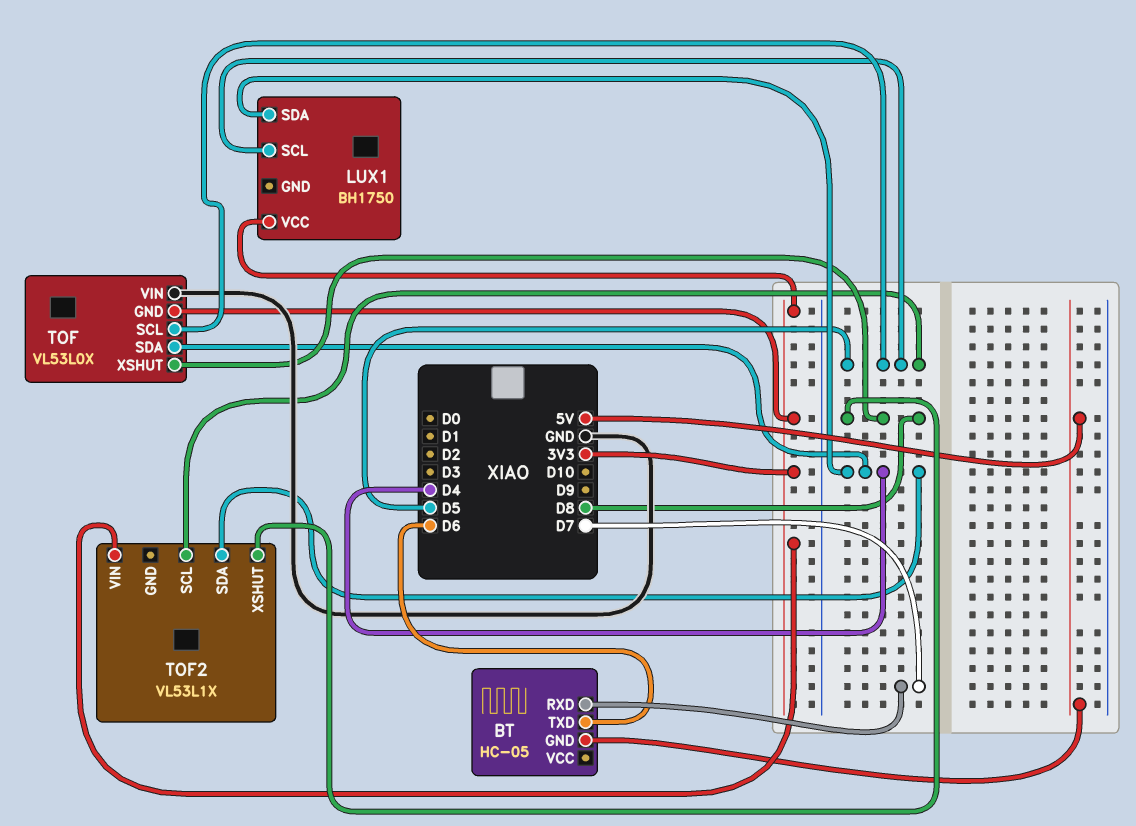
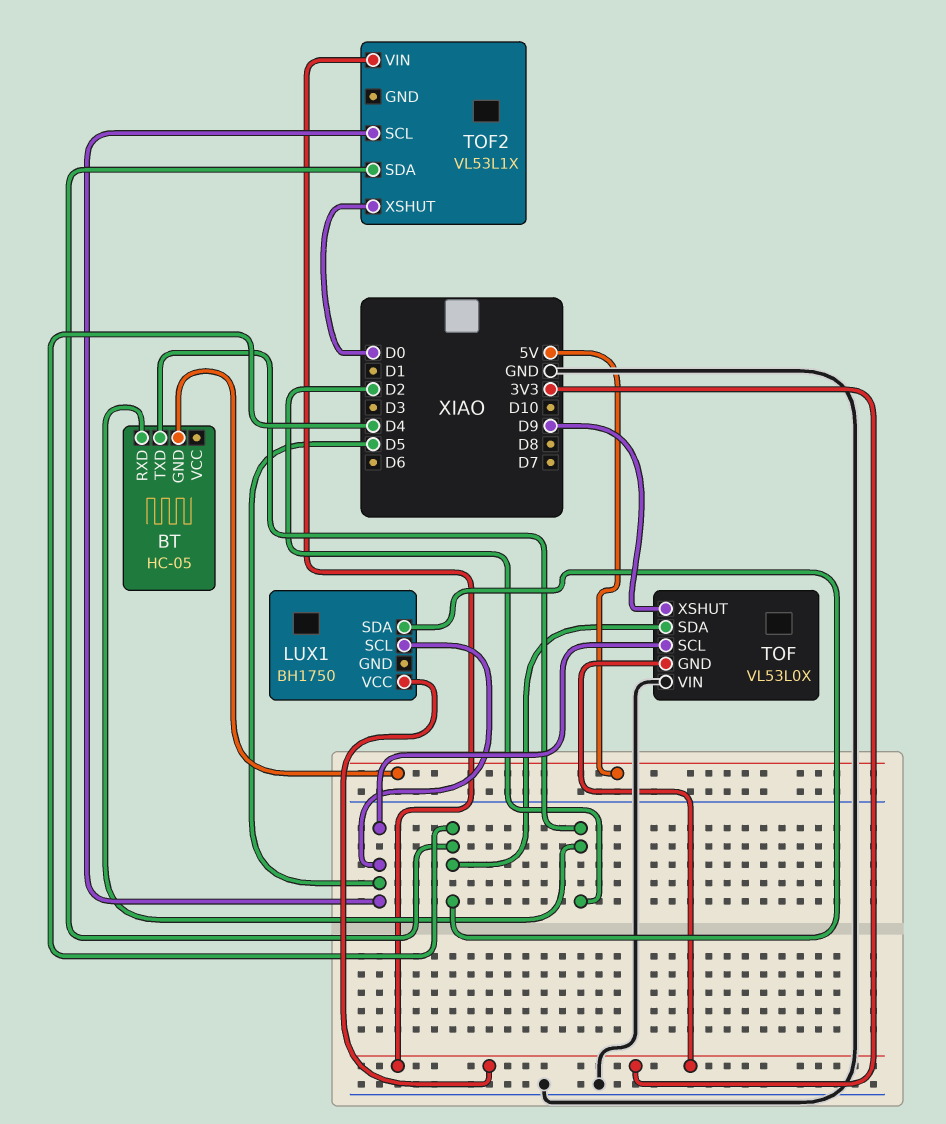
BT pin RXD: D7 -> D2
BT pin TXD: D6 -> D2
TOF pin XSHUT: D8 -> D9
TOF2 pin XSHUT: D8 -> D0

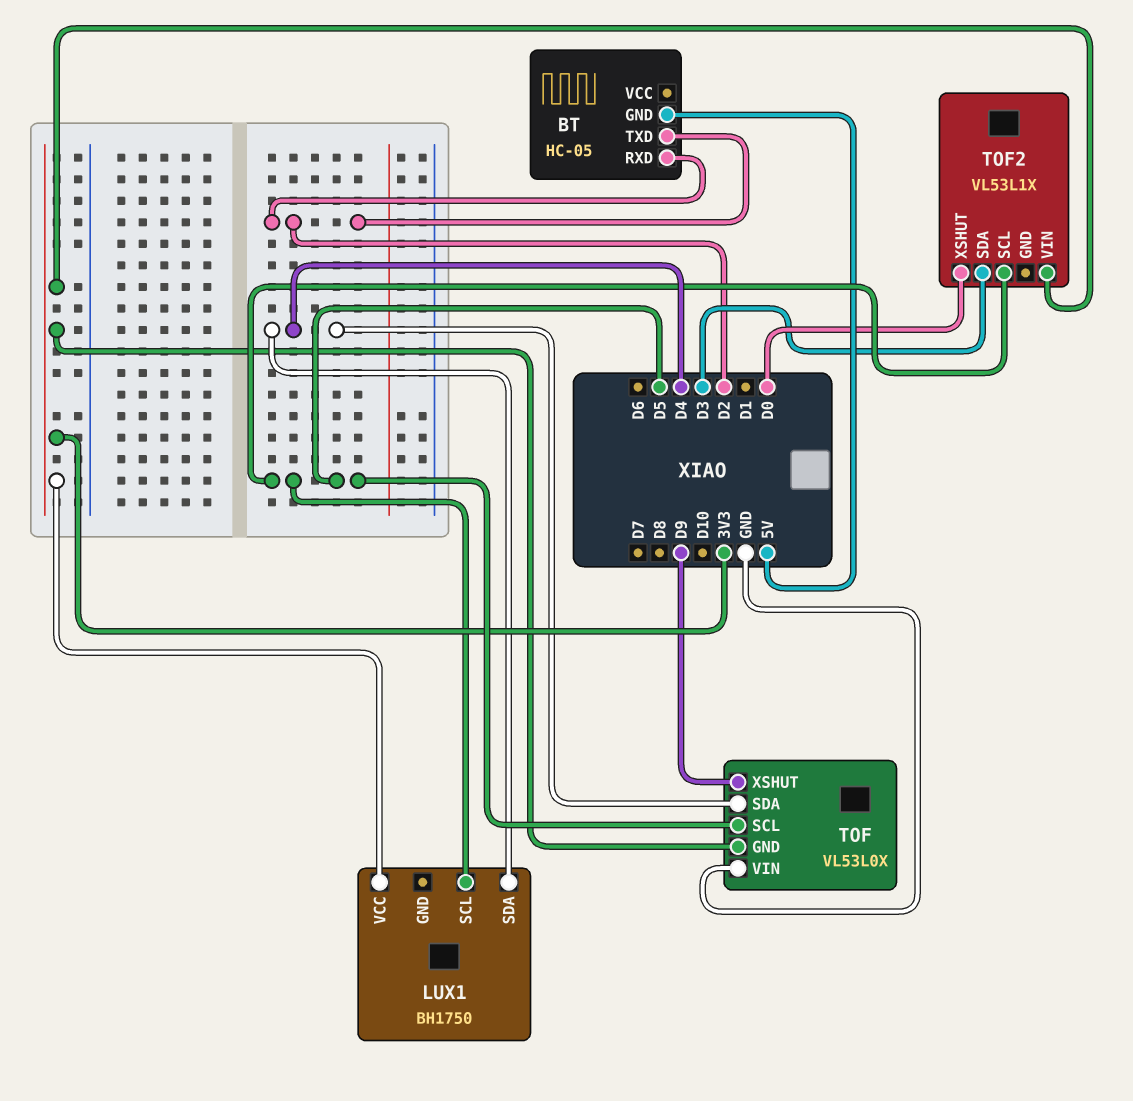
TOF2 pin SDA: D4 -> D3

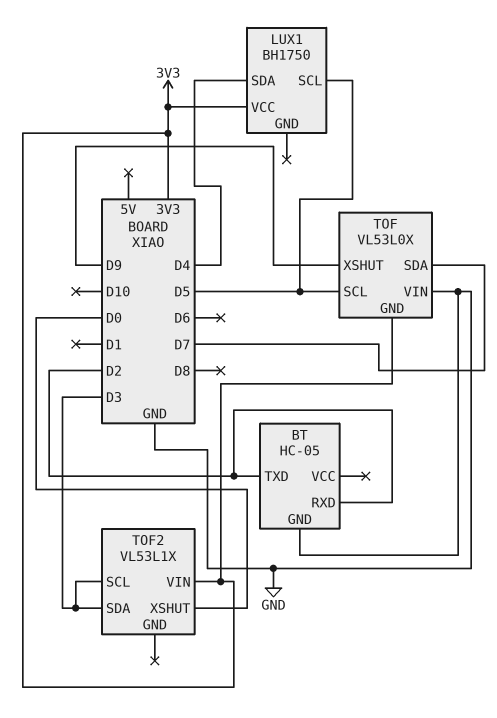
BT pin GND: 5V -> GND
TOF pin SDA: D4 -> D7
TOF2 pin SCL: D5 -> D3

